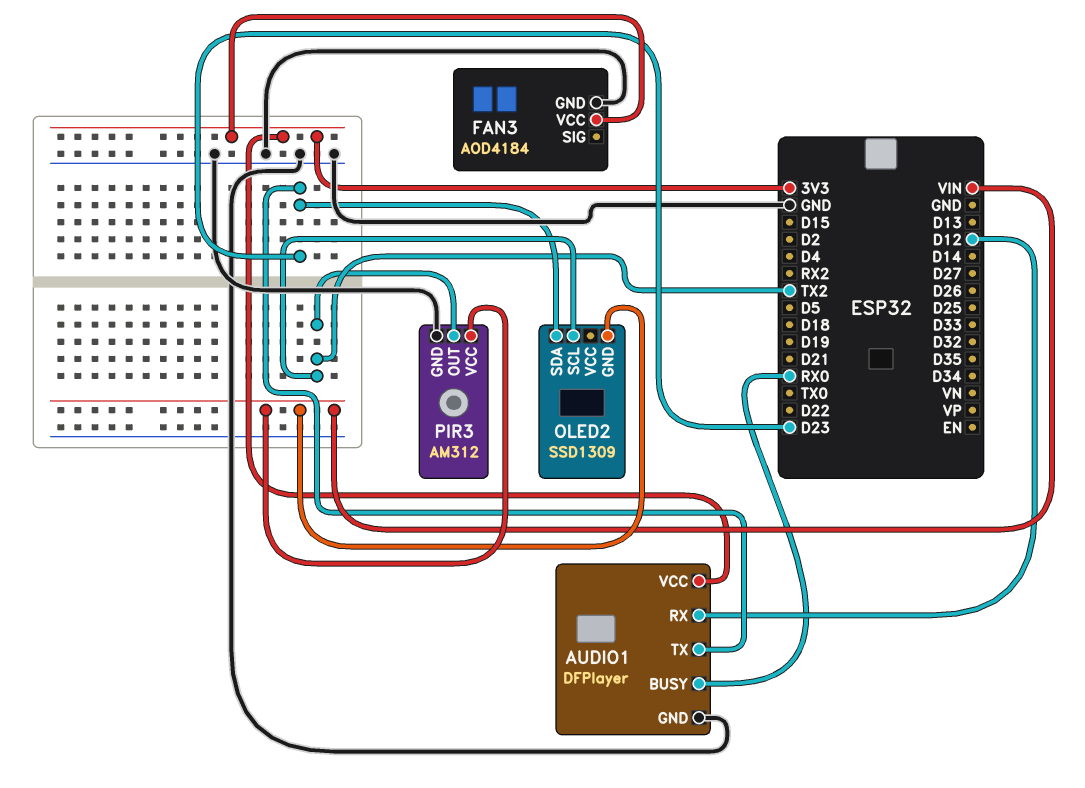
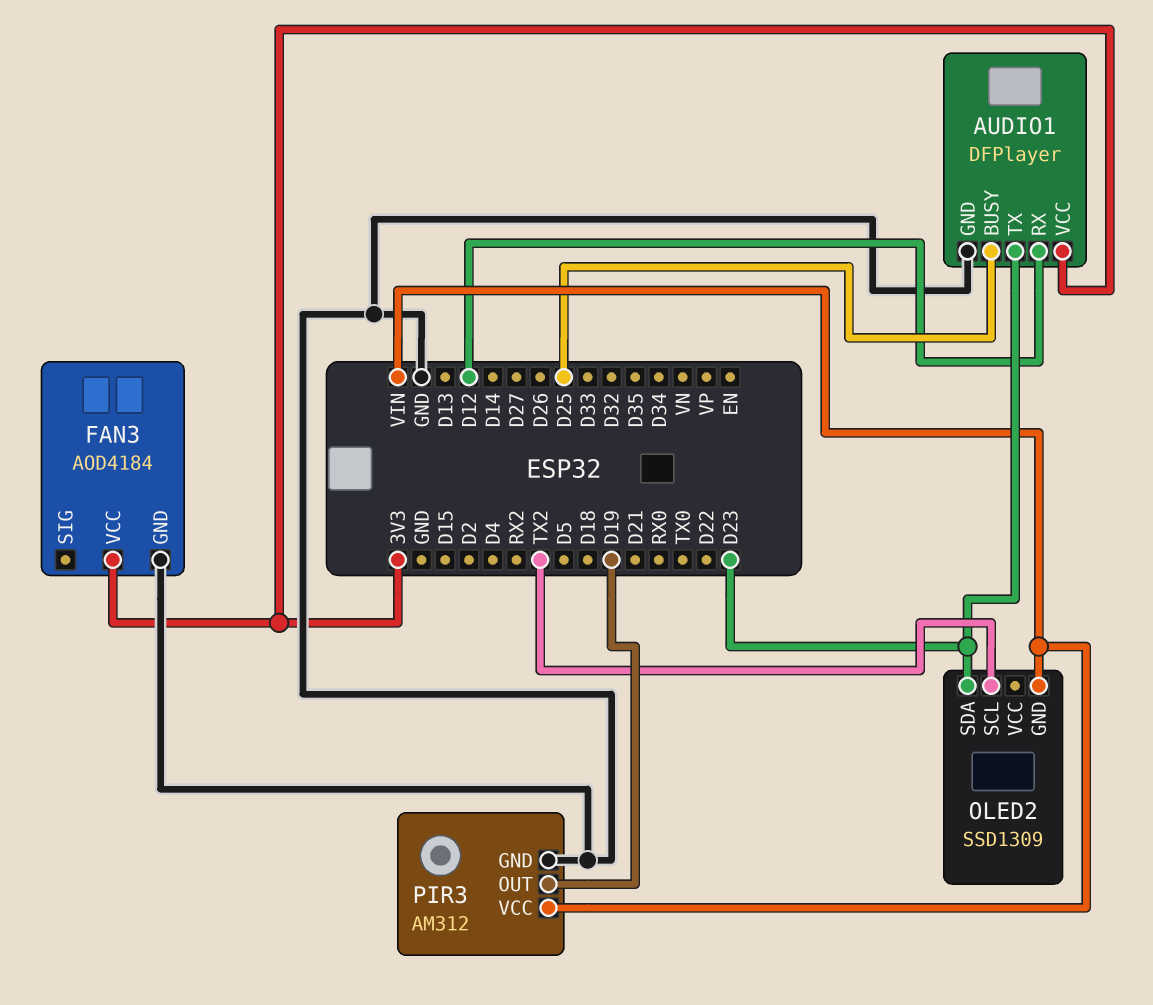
AUDIO1 pin BUSY: RX0 -> D25
PIR3 pin OUT: TX2 -> D19

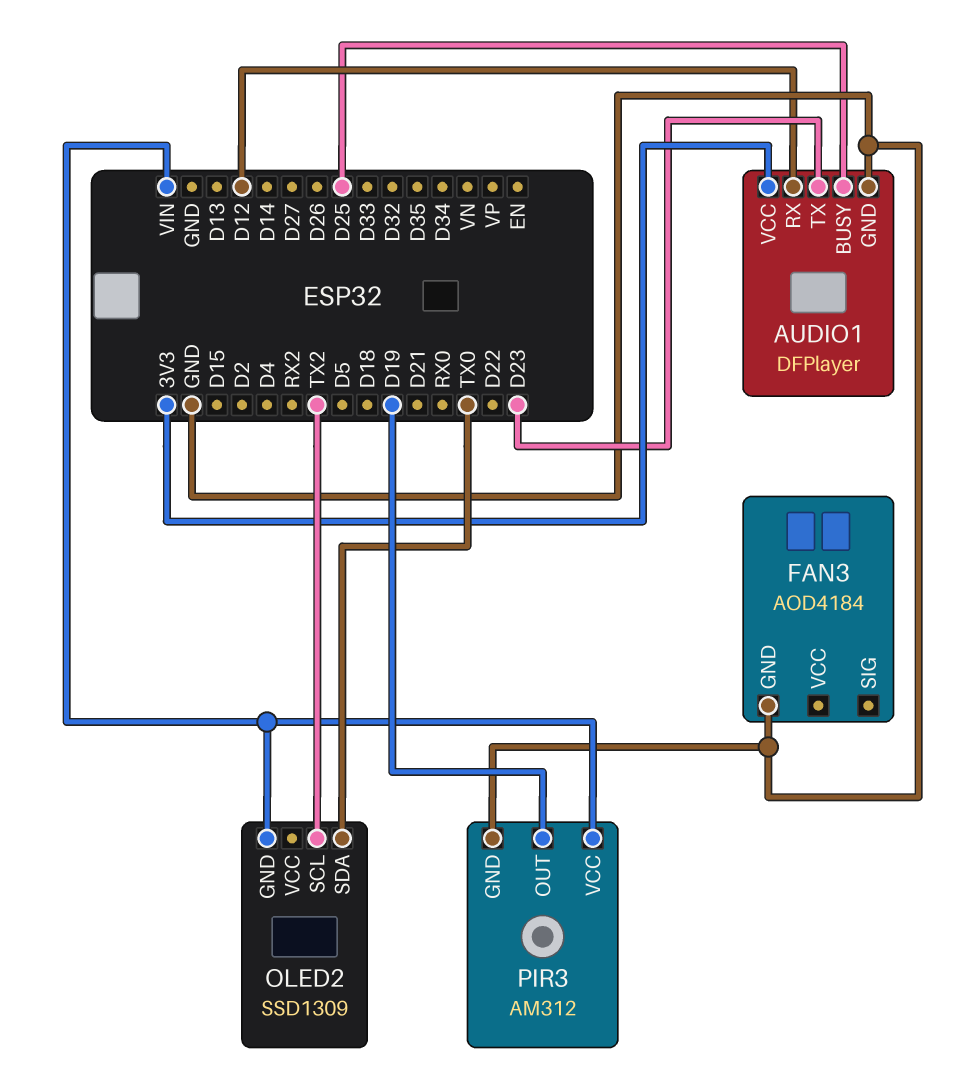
FAN3 pin VCC: 3V3 -> none
OLED2 pin SDA: D23 -> TX0

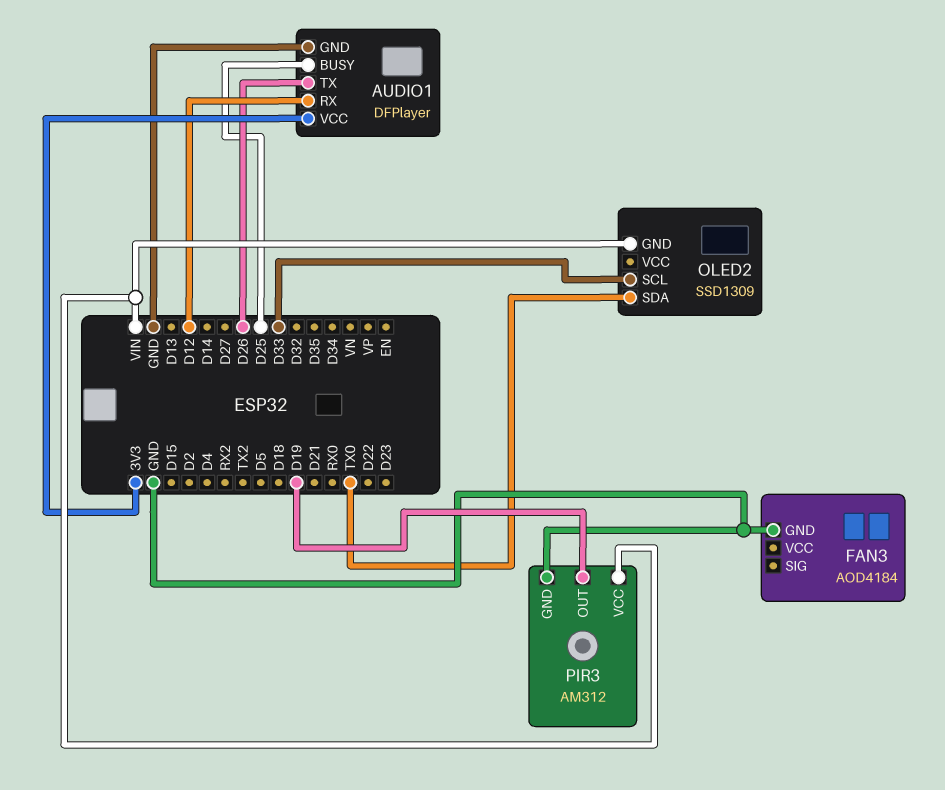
AUDIO1 pin TX: D23 -> D26
OLED2 pin SCL: TX2 -> D33

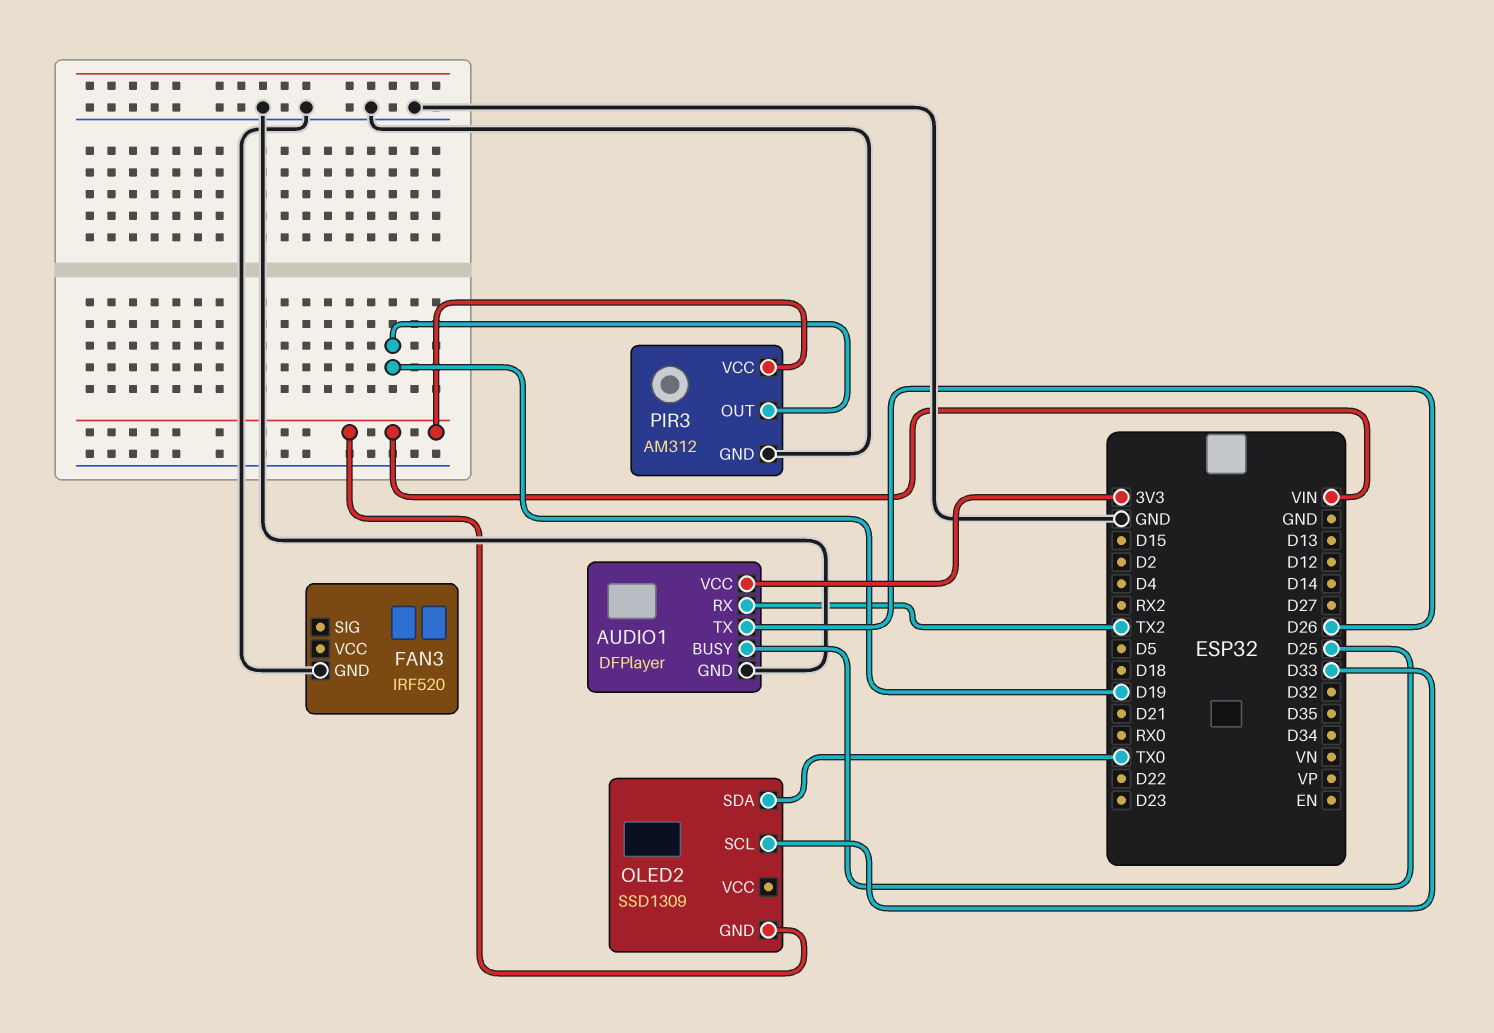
AUDIO1 pin RX: D12 -> TX2
FAN3: AOD4184 -> IRF520

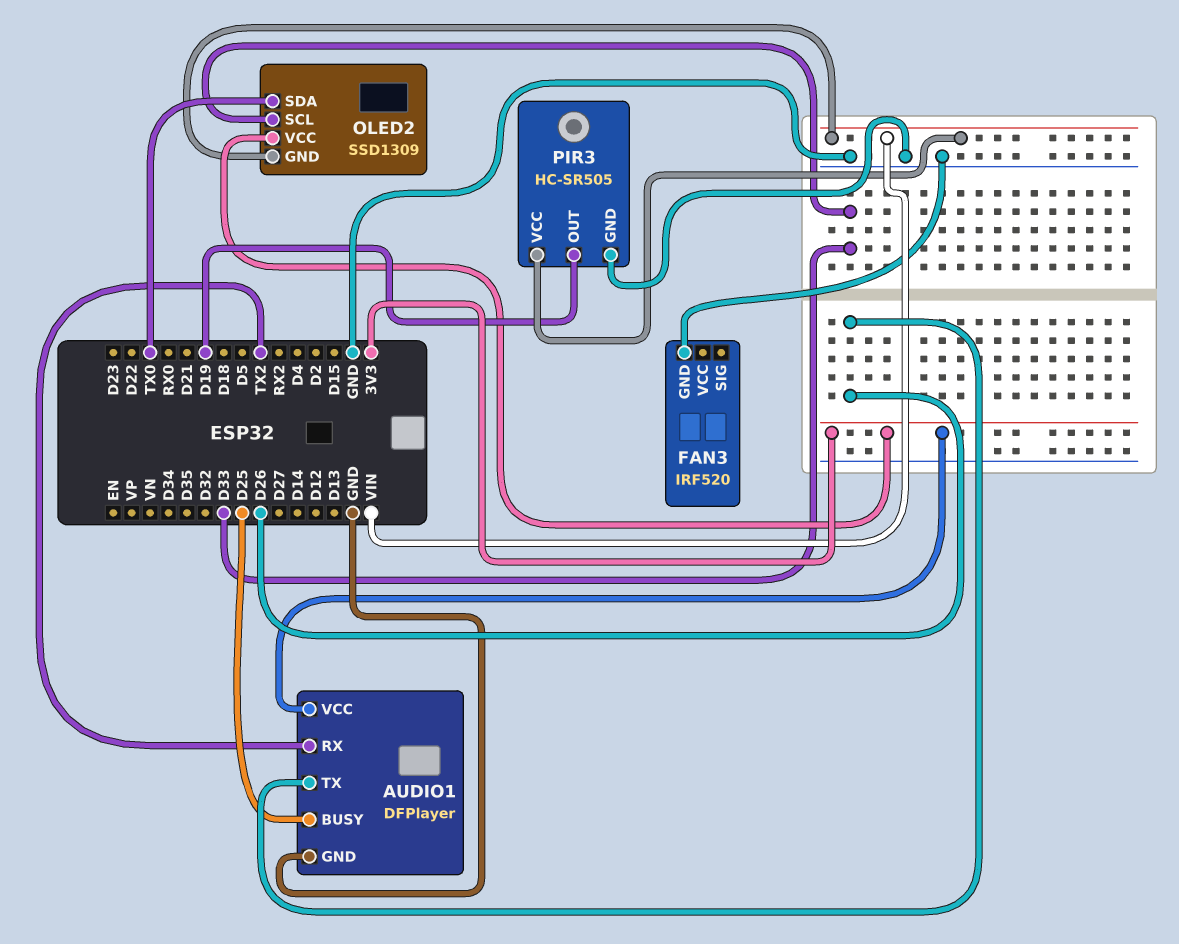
OLED2 pin VCC: none -> 3V3
PIR3: AM312 -> HC-SR505

